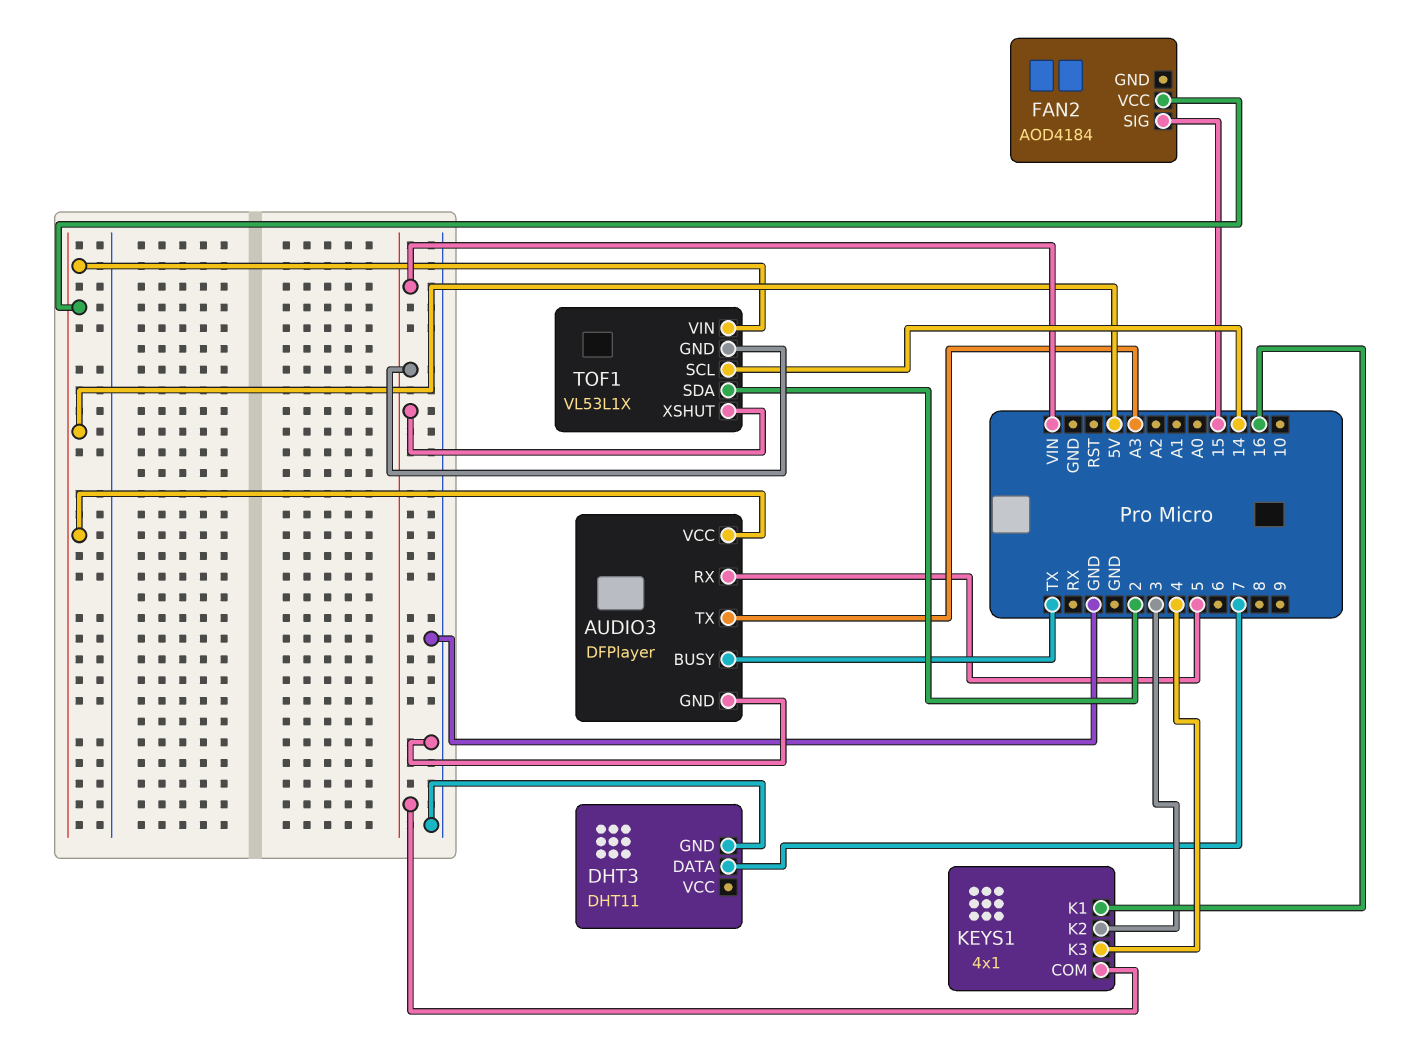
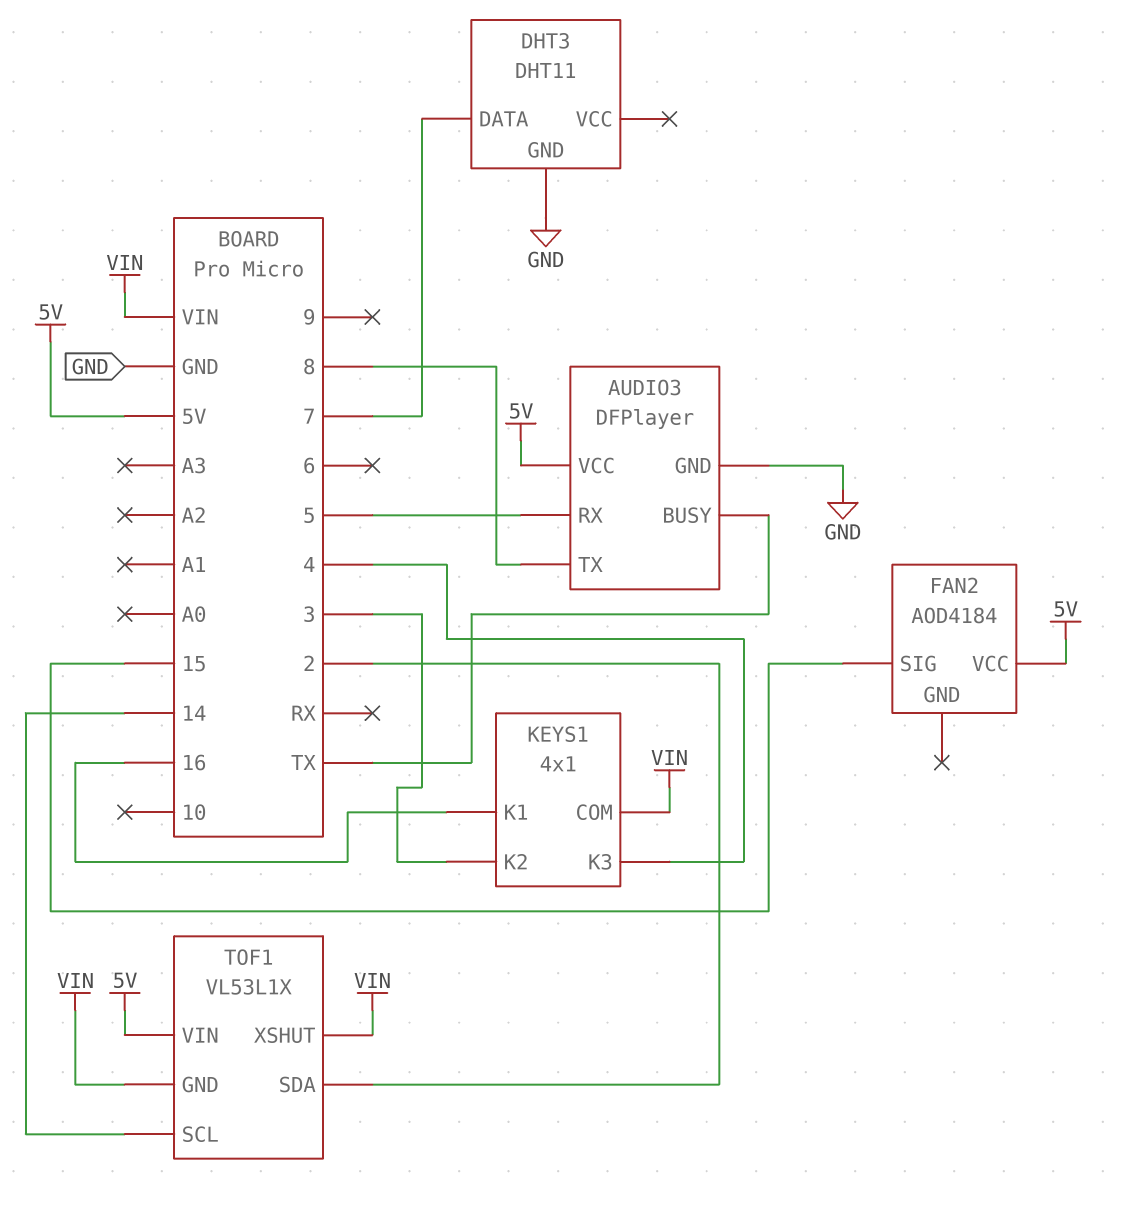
AUDIO3 pin TX: A3 -> 8

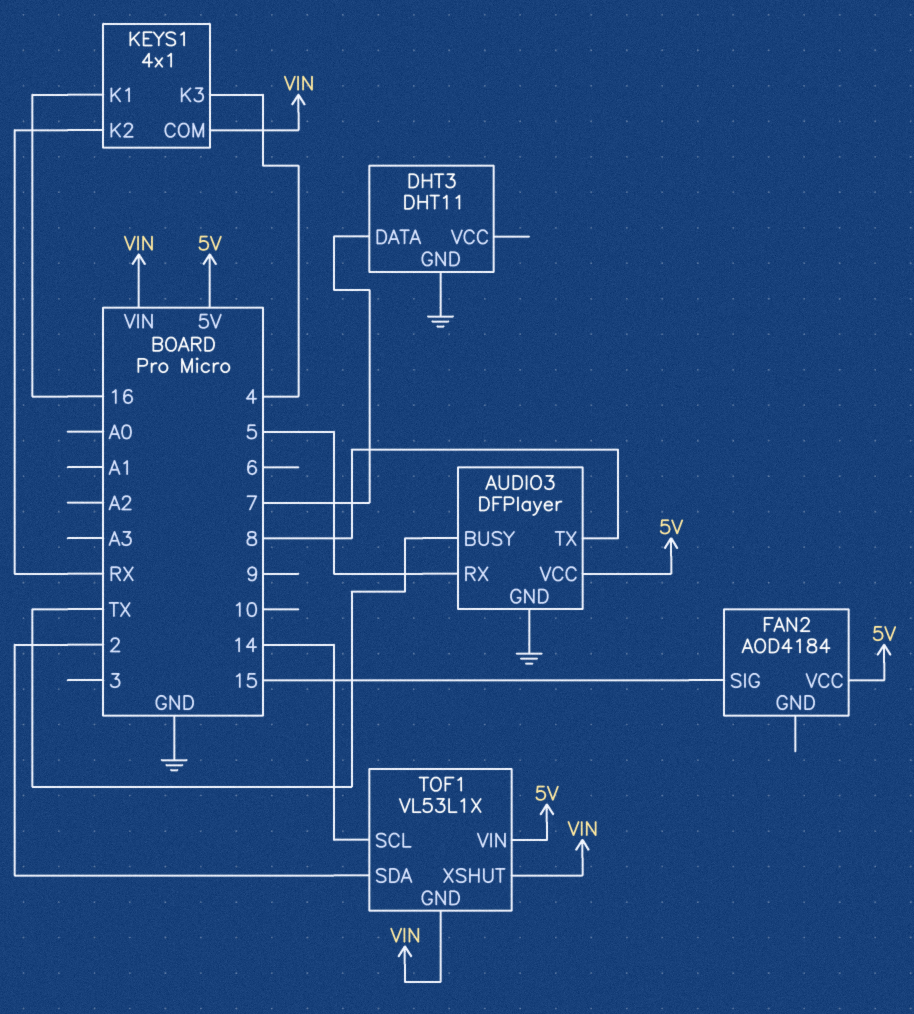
KEYS1 pin K2: 3 -> RX

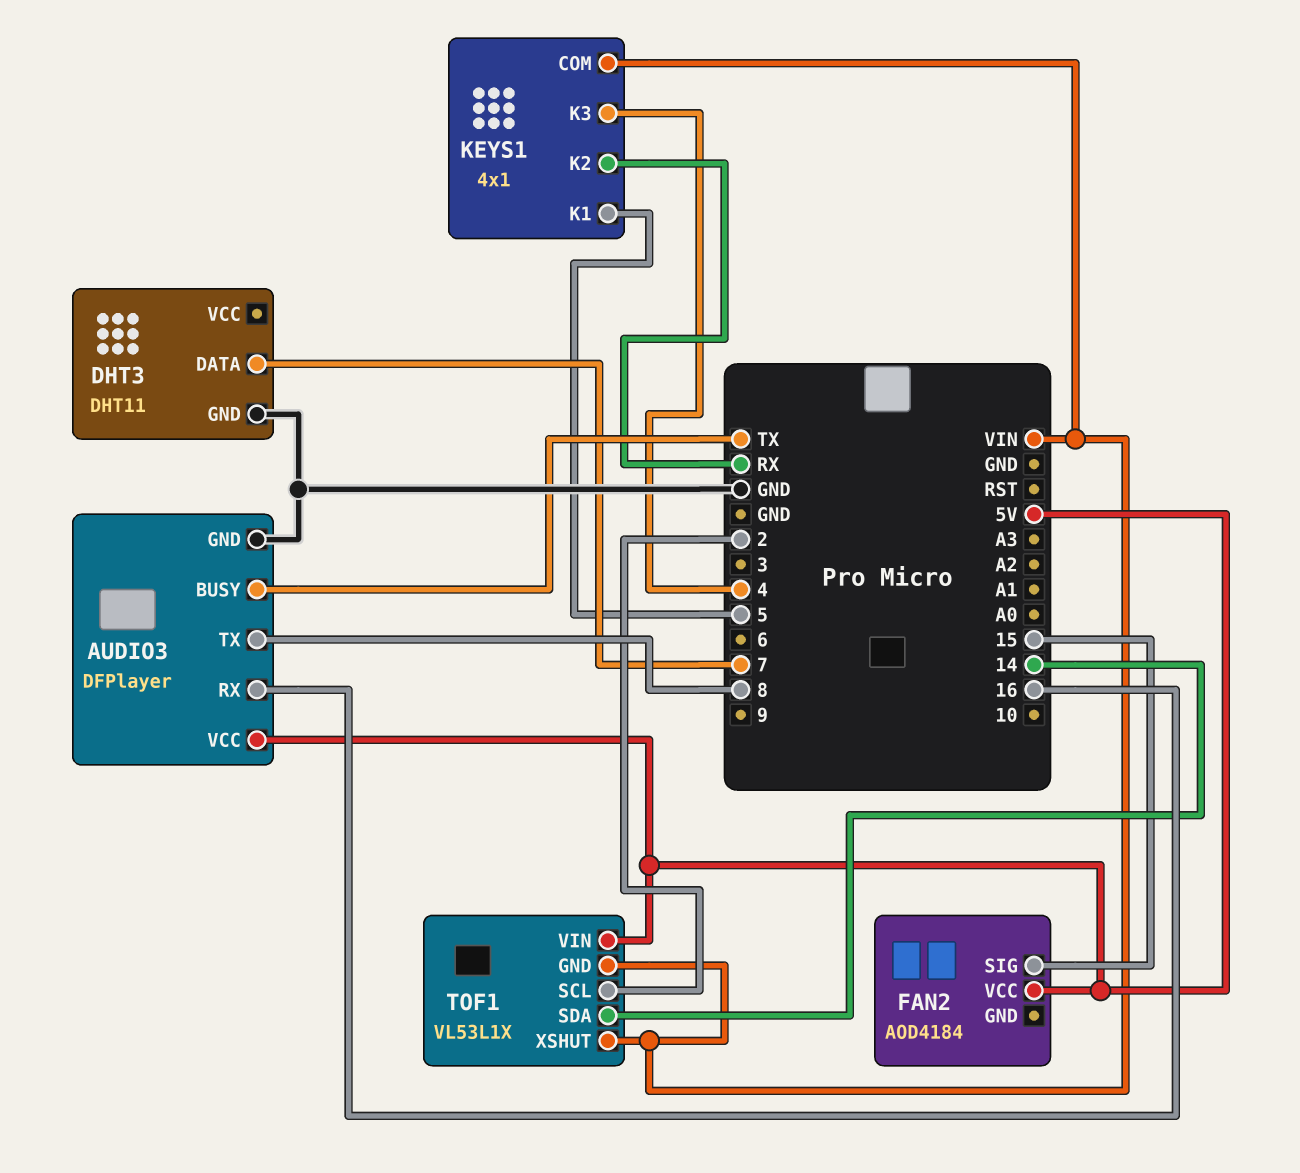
AUDIO3 pin RX: 5 -> 16
KEYS1 pin K1: 16 -> 5
TOF1 pin SCL: 14 -> 2
TOF1 pin SDA: 2 -> 14

